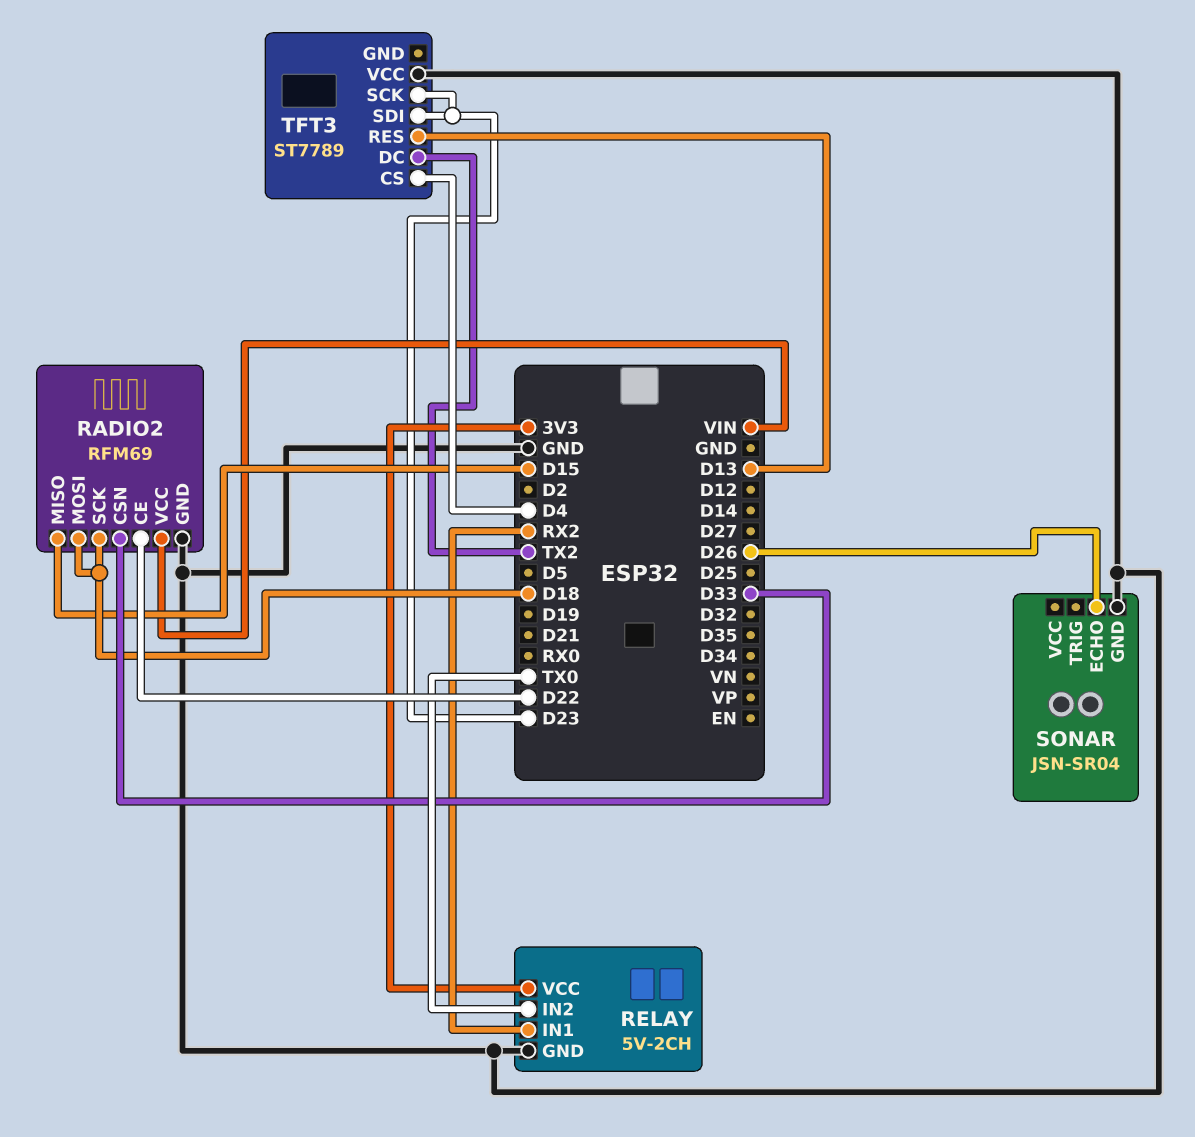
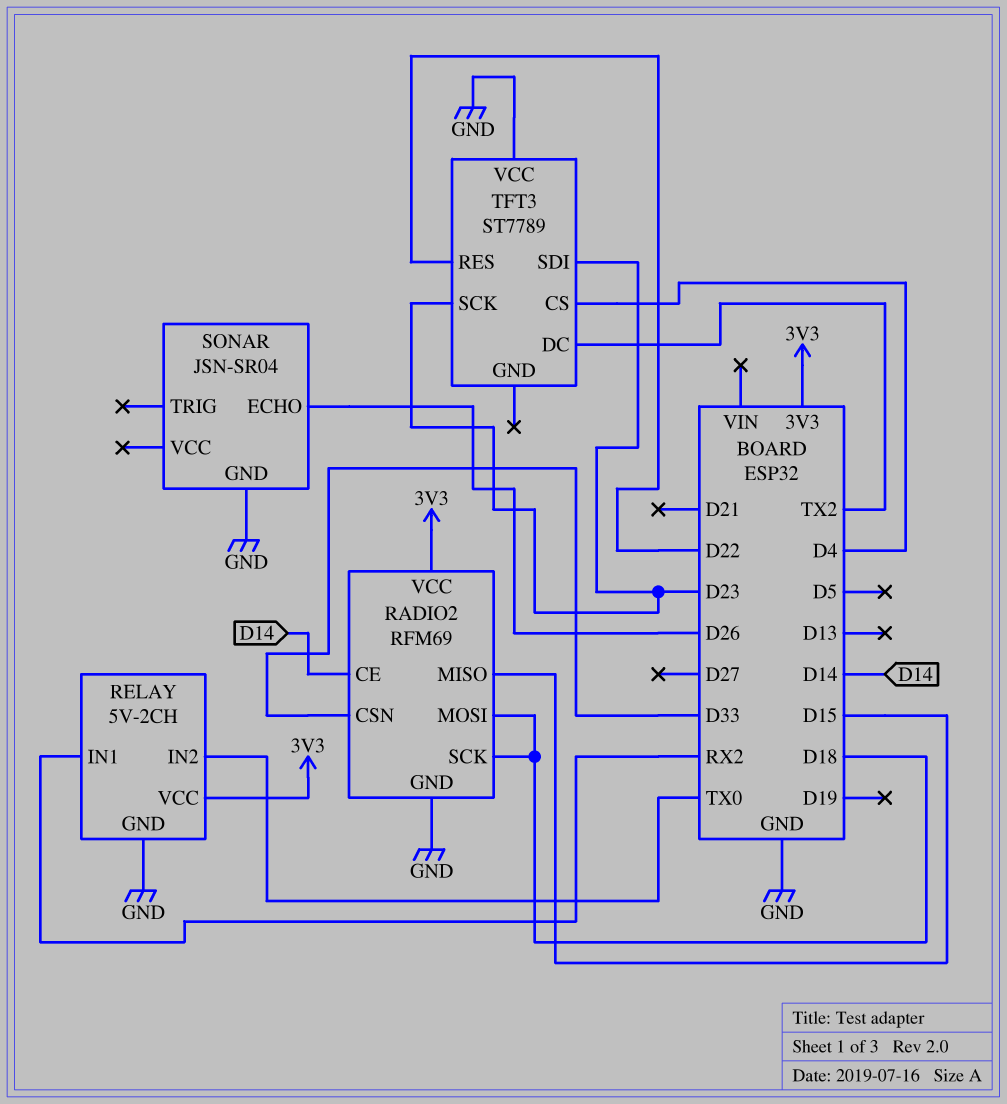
RADIO2 pin CE: D22 -> D14
RADIO2 pin VCC: VIN -> 3V3
TFT3 pin RES: D13 -> D22

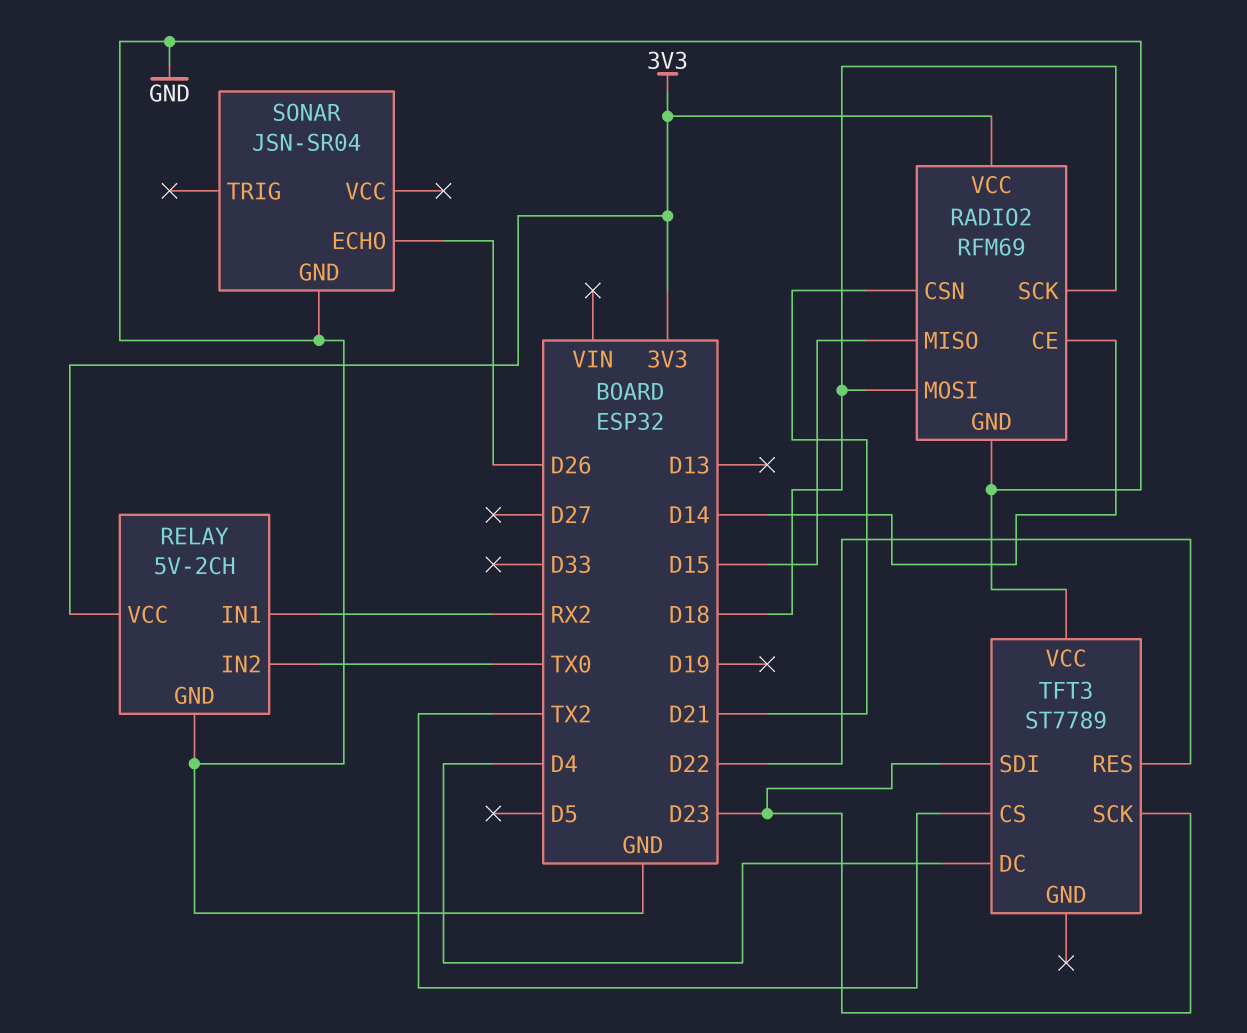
RADIO2 pin CSN: D33 -> D21
TFT3 pin CS: D4 -> TX2
TFT3 pin DC: TX2 -> D4

